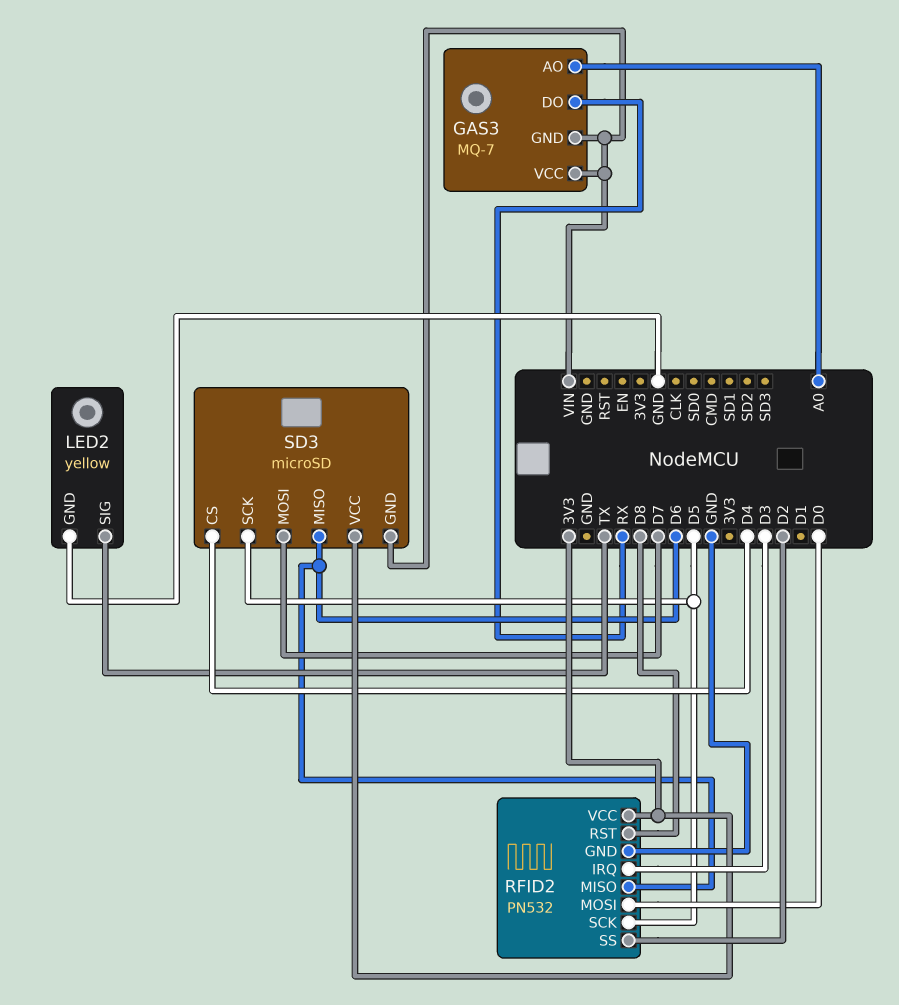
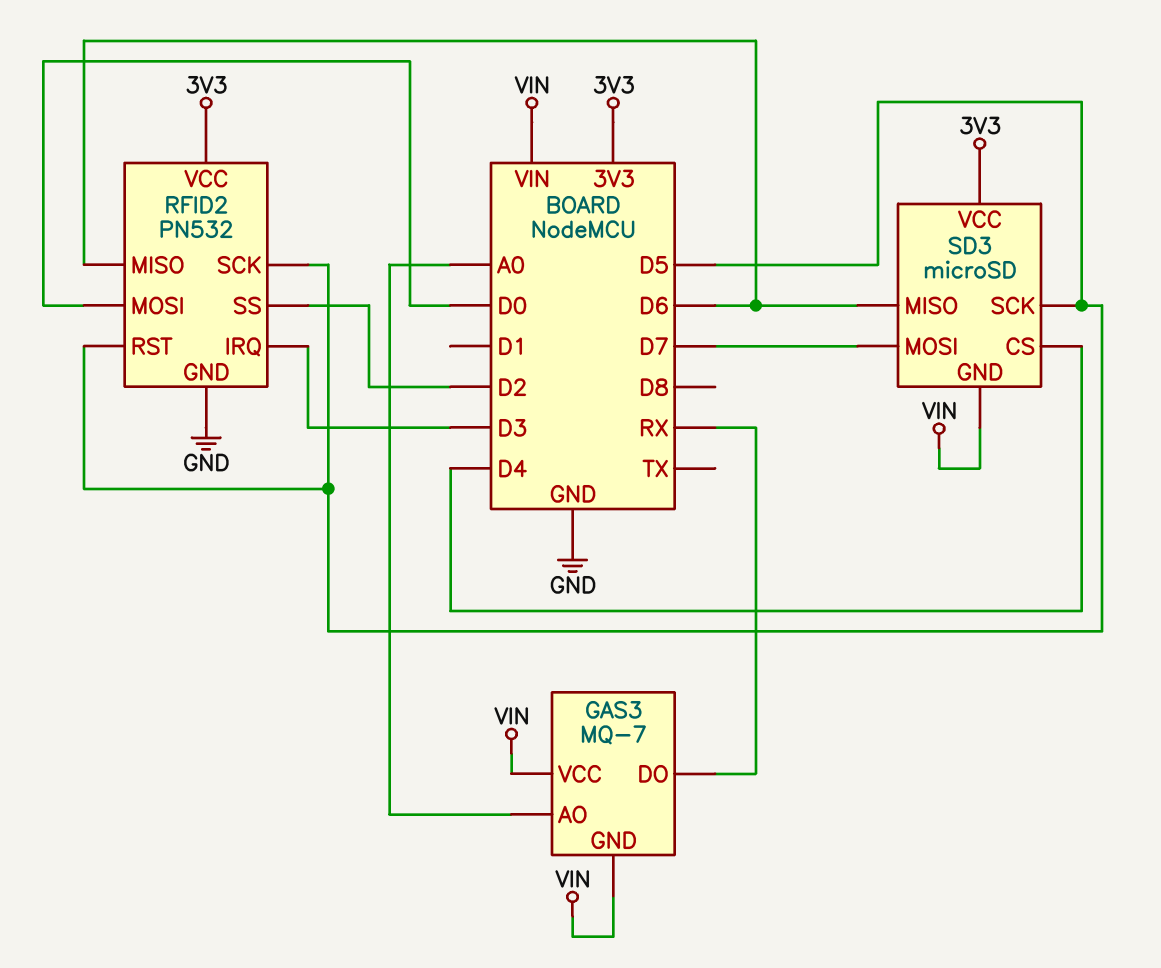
LED2: yellow -> none
LED2 pin GND: GND -> none
LED2 pin SIG: TX -> none
RFID2 pin RST: D8 -> D5

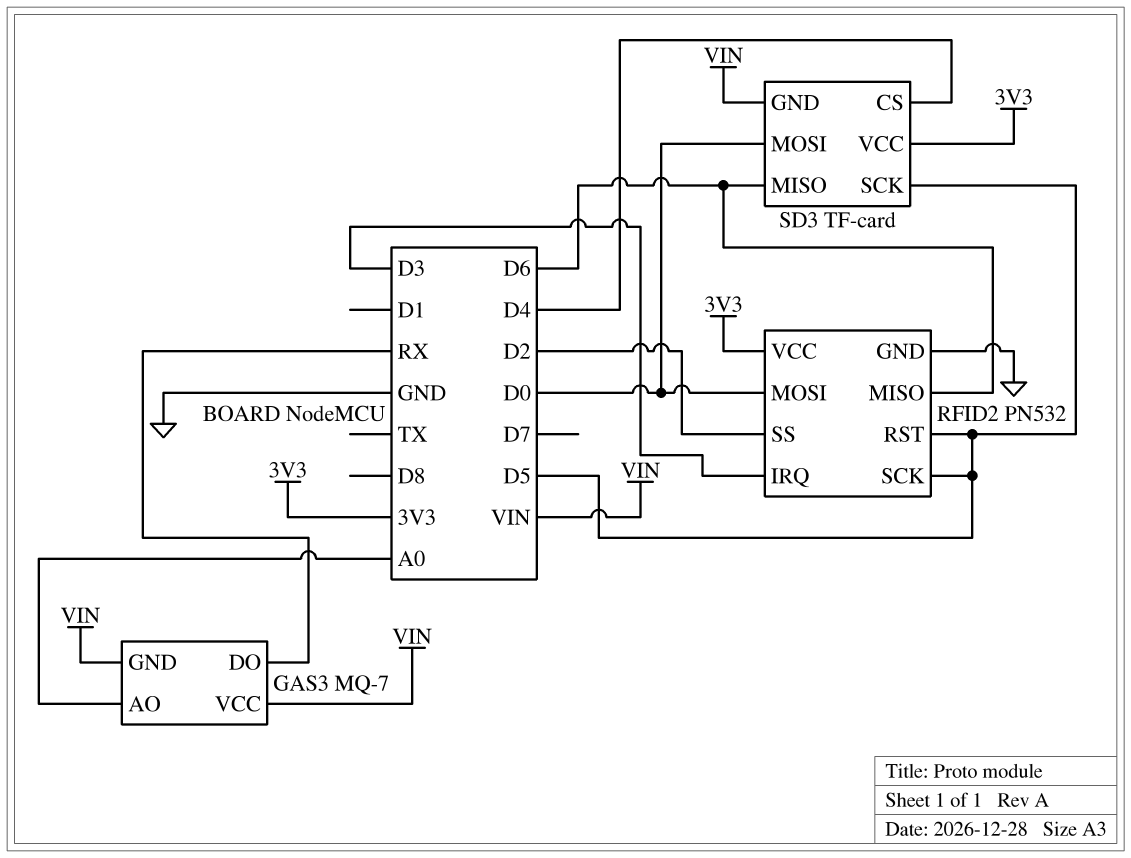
SD3: microSD -> TF-card
SD3 pin MOSI: D7 -> D0

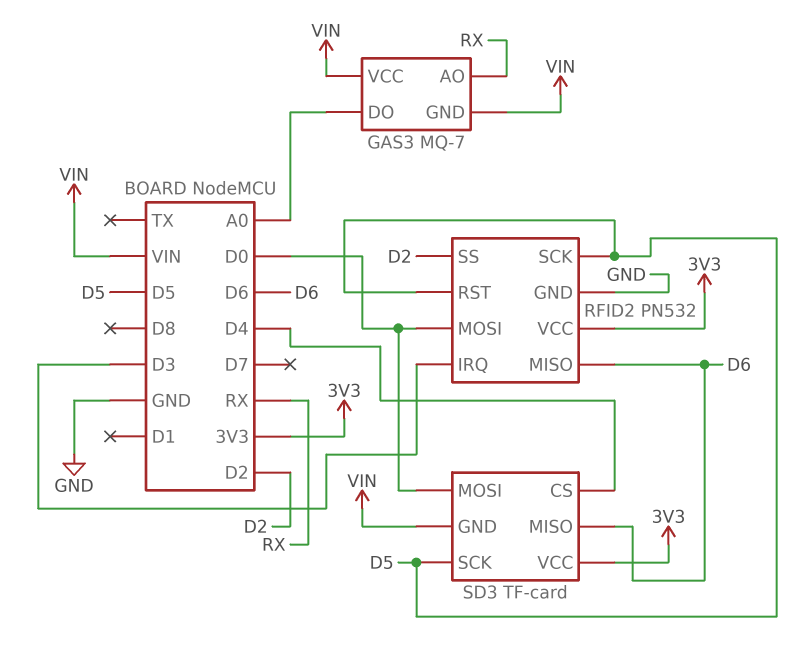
GAS3 pin AO: A0 -> RX
GAS3 pin DO: RX -> A0

